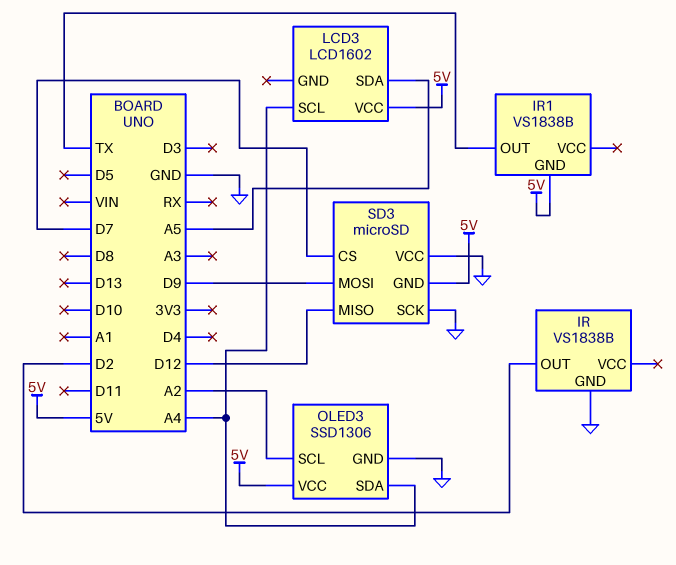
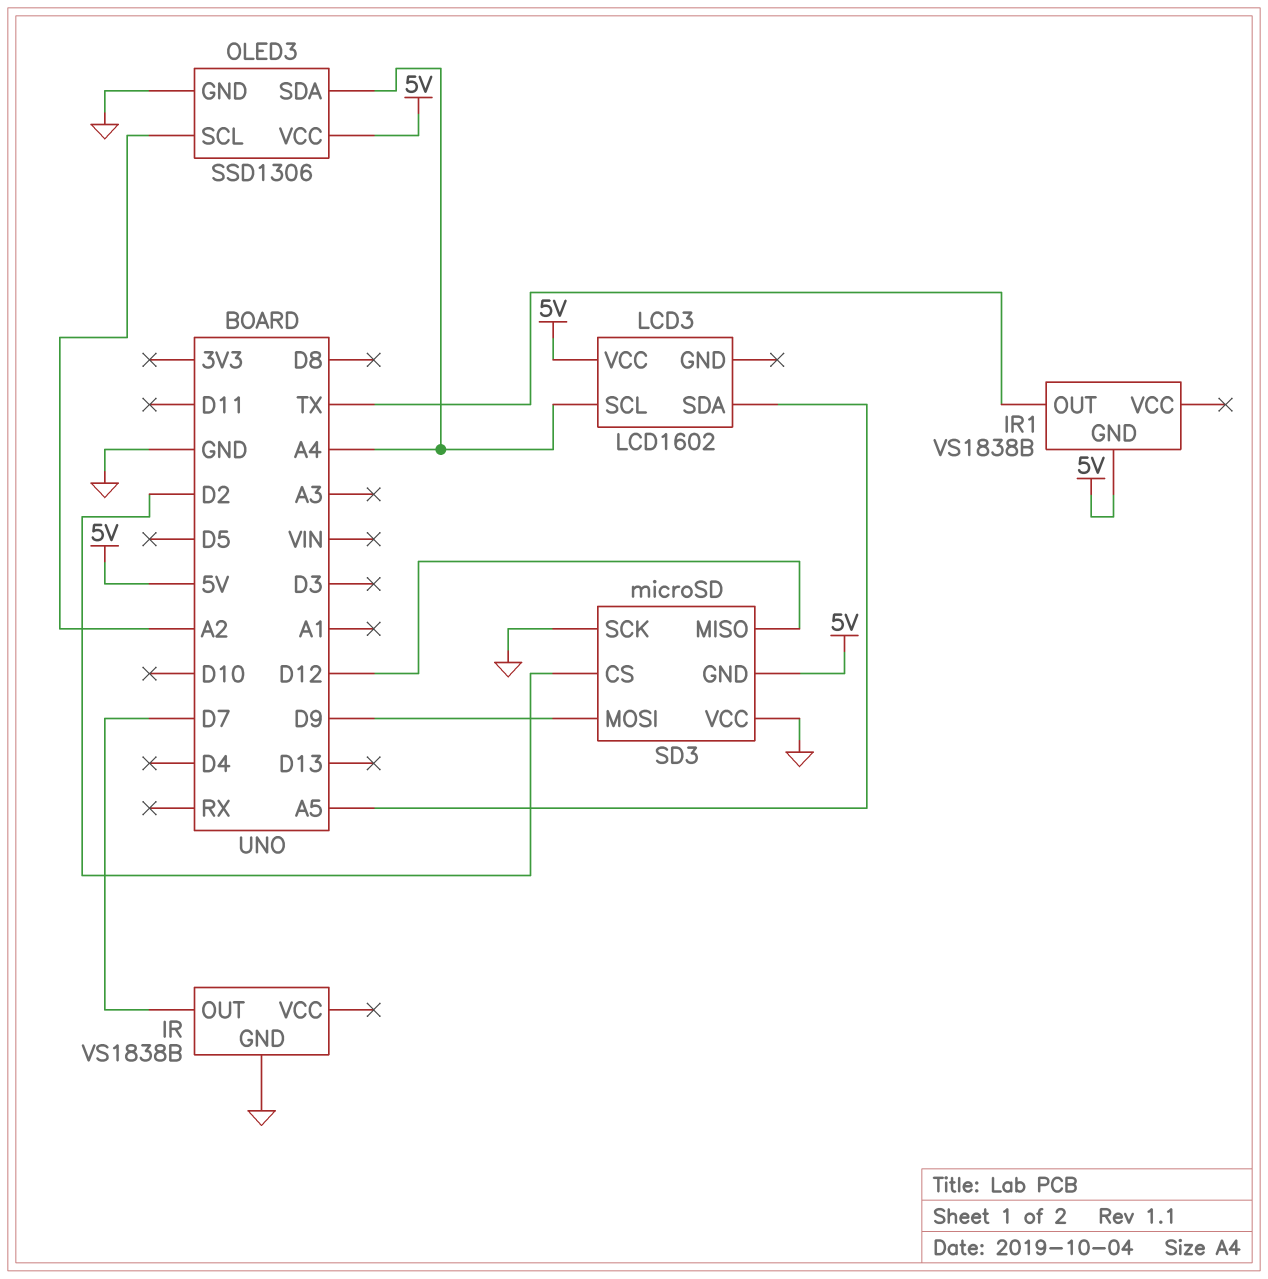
IR pin OUT: D2 -> D7
SD3 pin CS: D7 -> D2

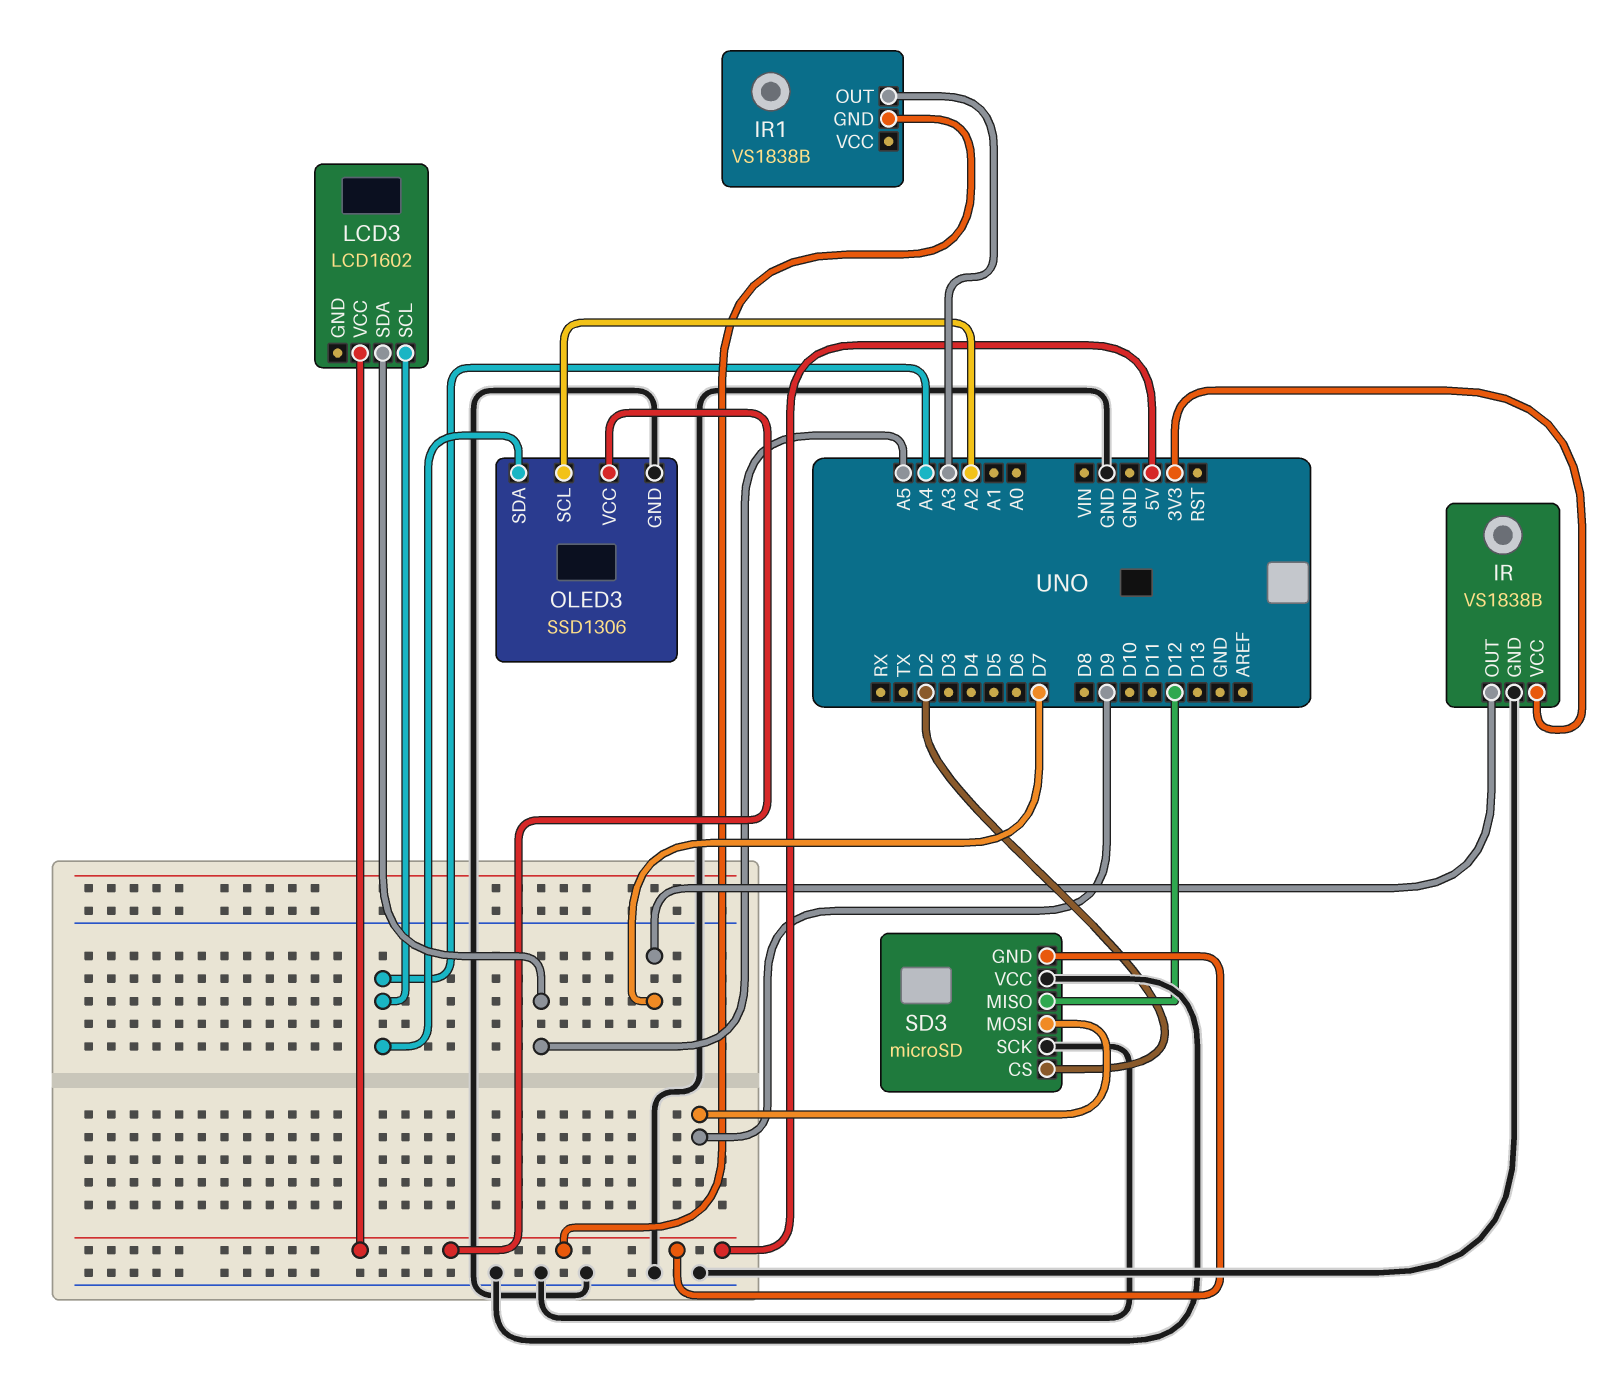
IR pin VCC: none -> 3V3
IR1 pin OUT: TX -> A3

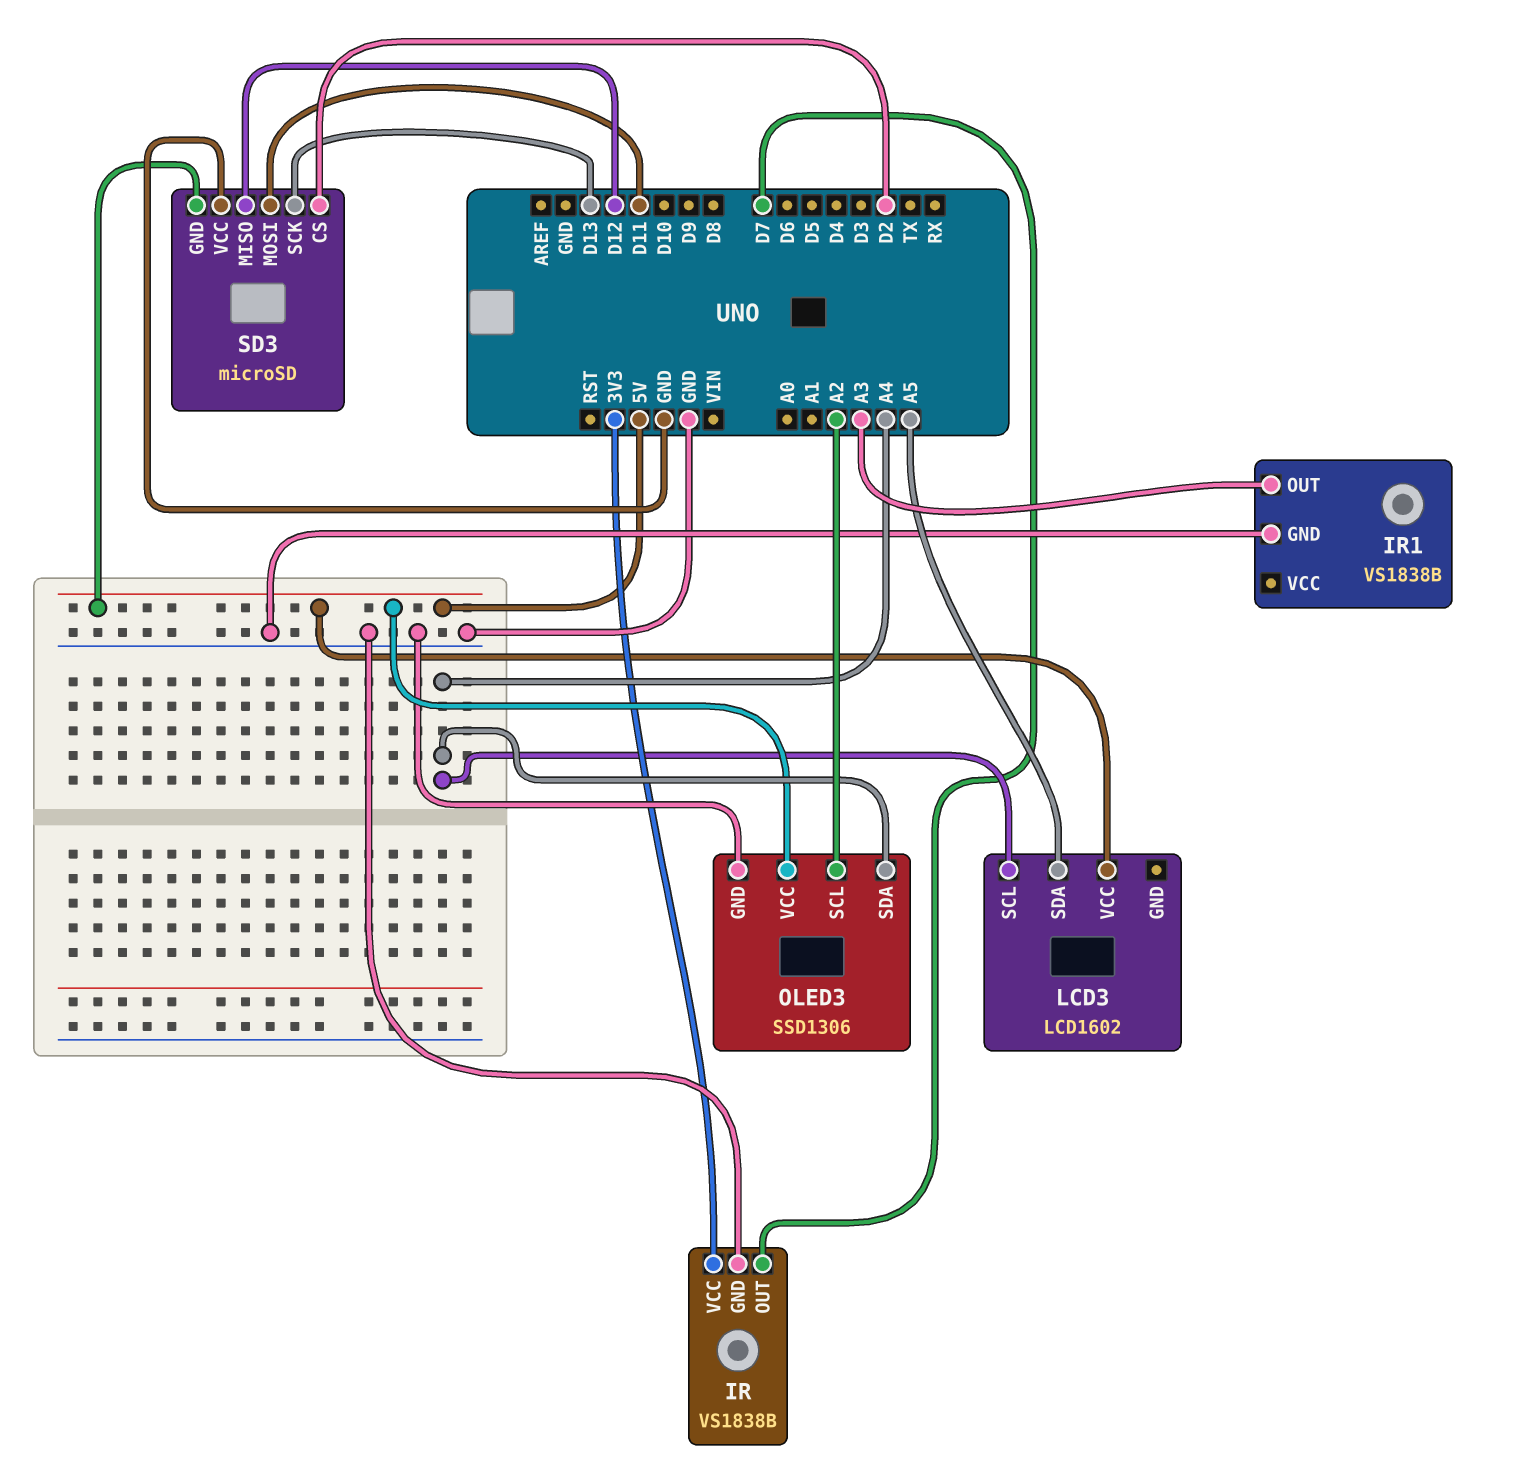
IR1 pin GND: 5V -> GND
SD3 pin MOSI: D9 -> D11
SD3 pin SCK: GND -> D13

